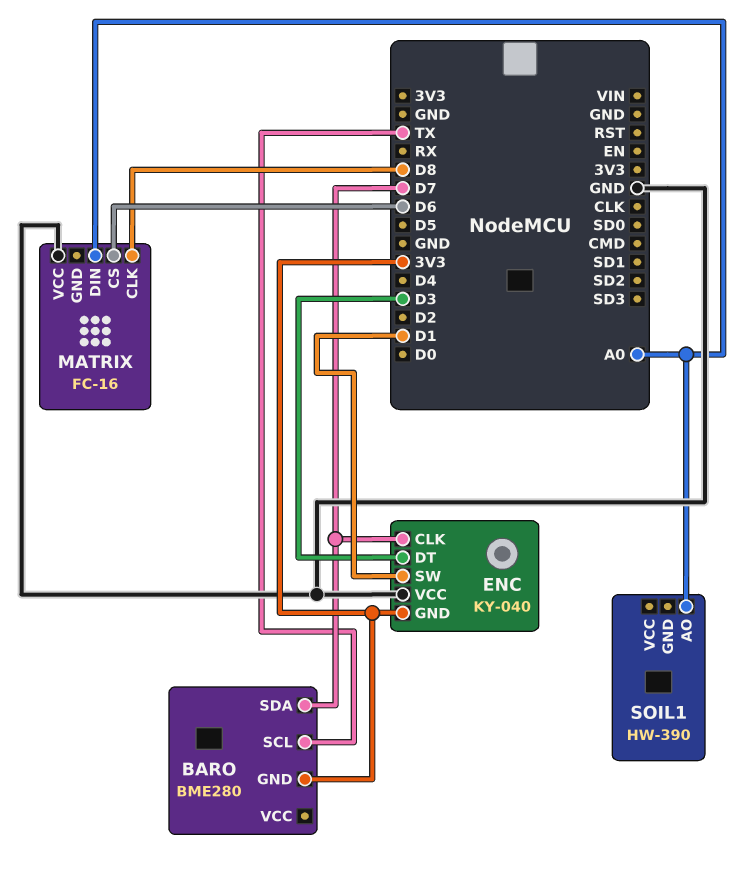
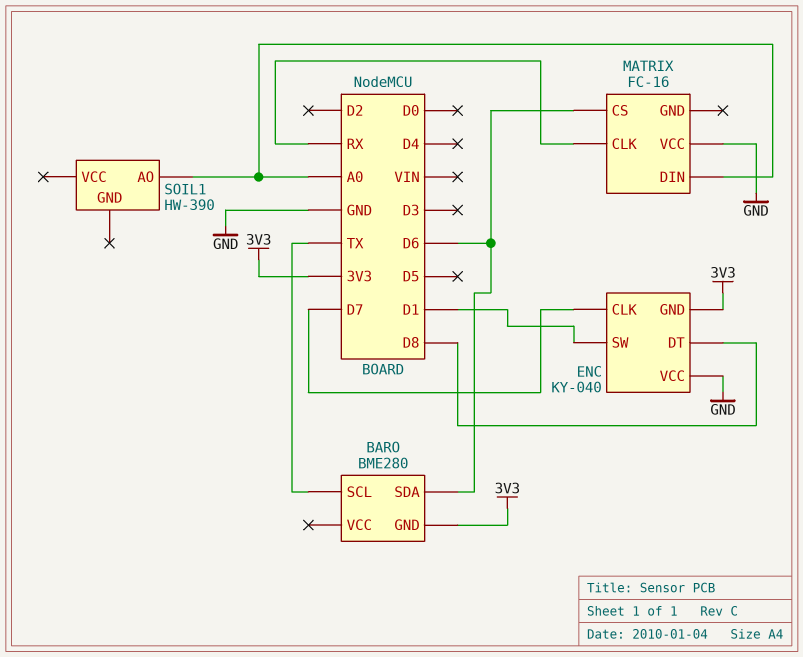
BARO pin SDA: D7 -> D6
ENC pin DT: D3 -> D8
MATRIX pin CLK: D8 -> RX

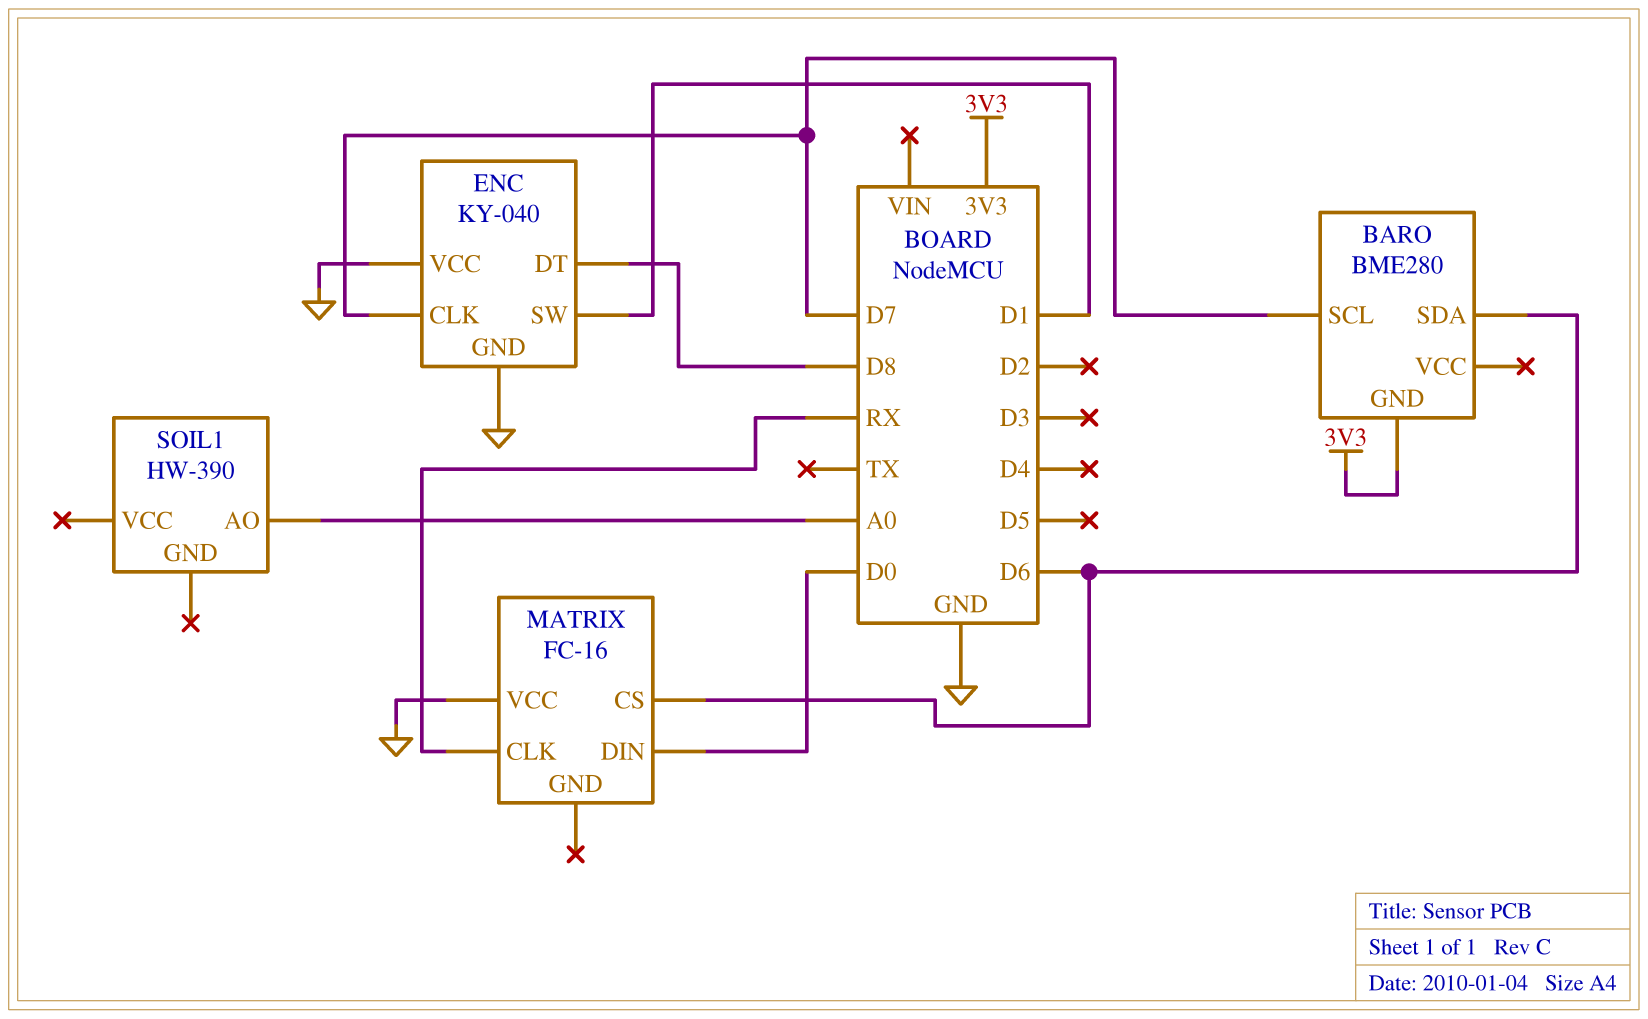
BARO pin SCL: TX -> D7
ENC pin GND: 3V3 -> GND
MATRIX pin DIN: A0 -> D0

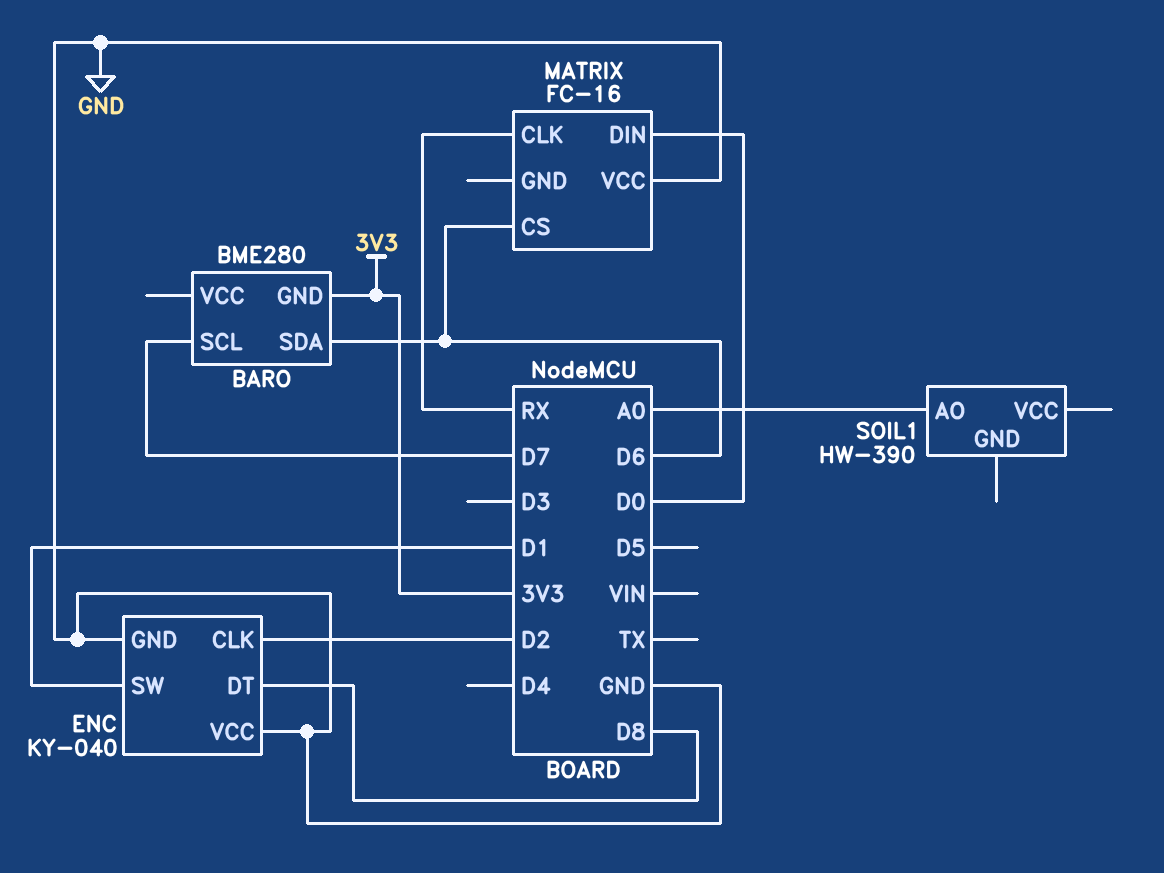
ENC pin CLK: D7 -> D2

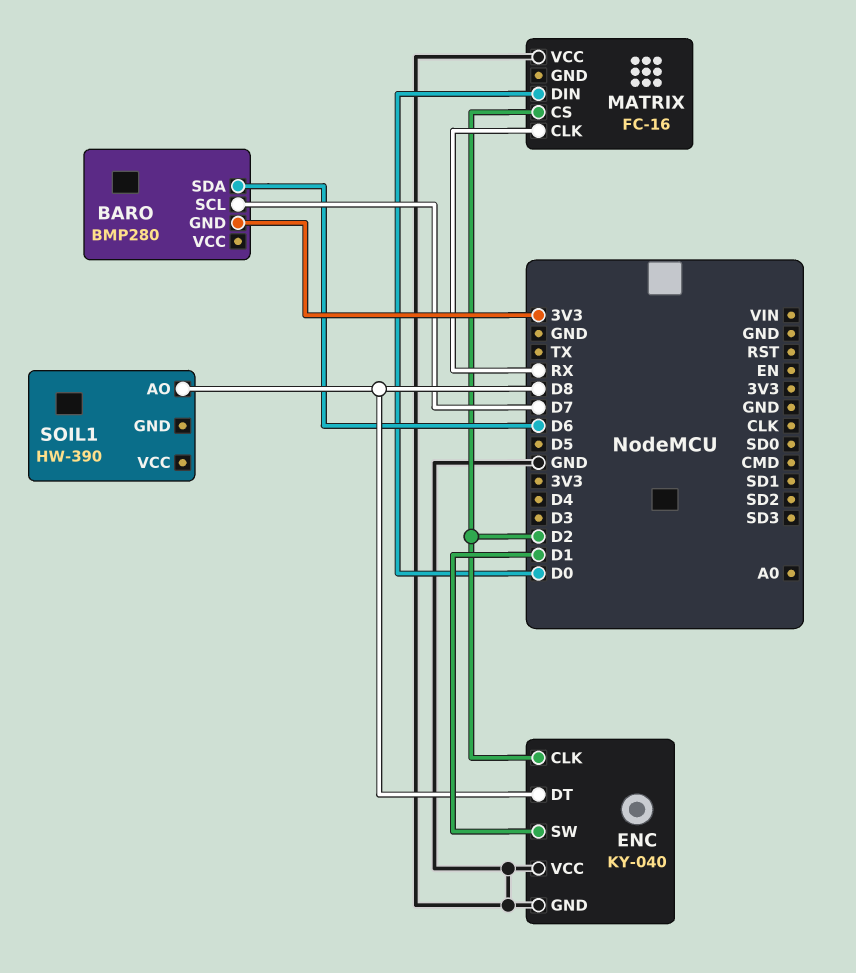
BARO: BME280 -> BMP280
MATRIX pin CS: D6 -> D2
SOIL1 pin AO: A0 -> D8

